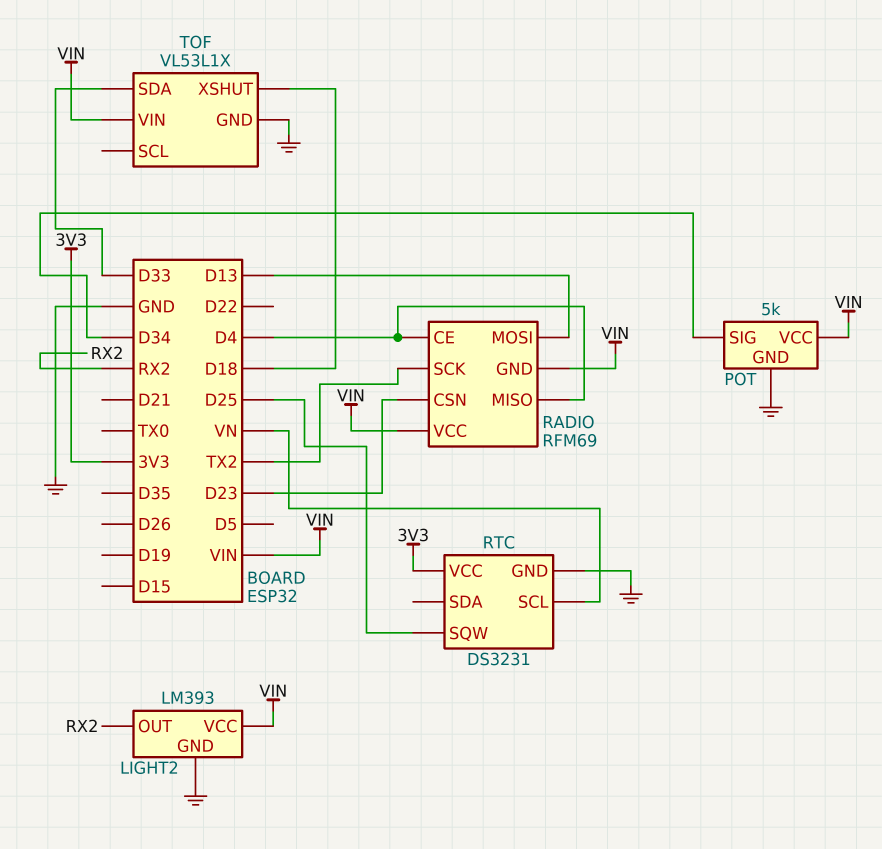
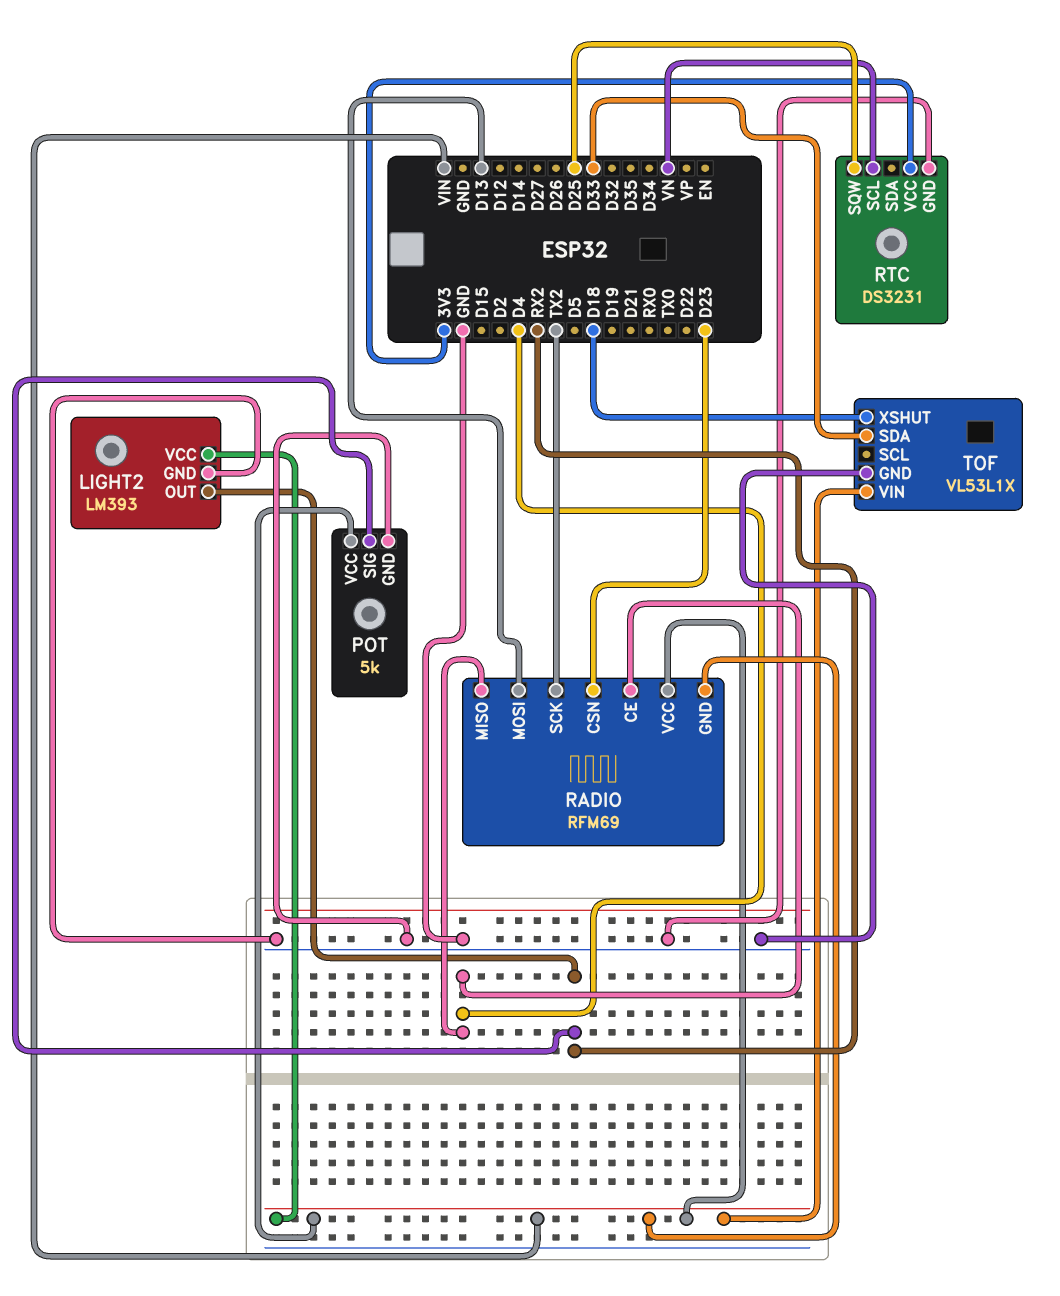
POT pin SIG: D34 -> RX2

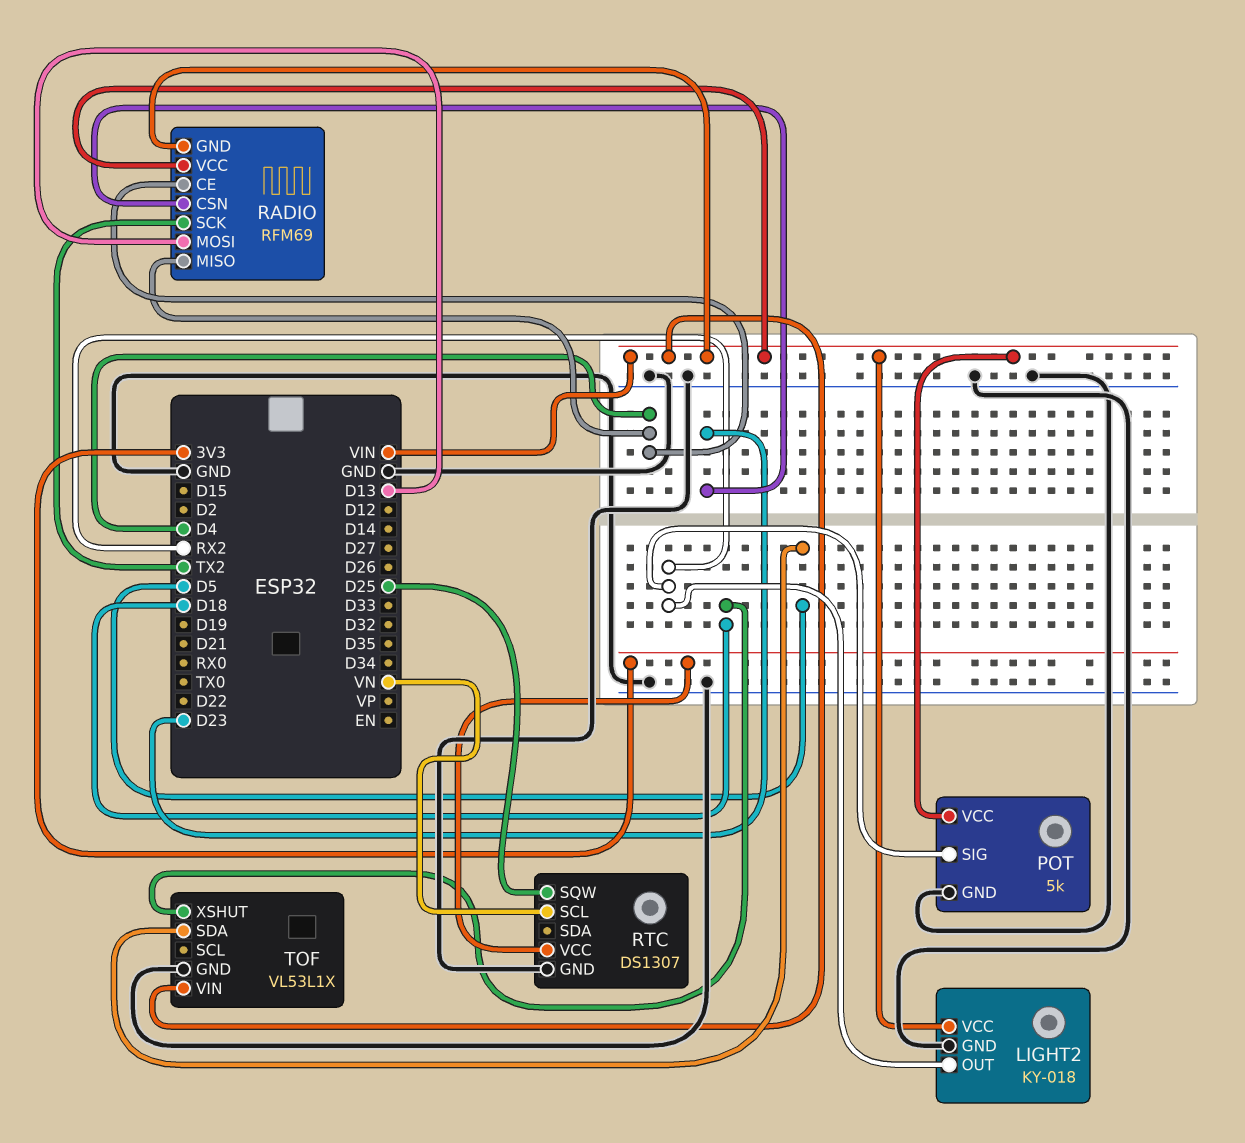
LIGHT2: LM393 -> KY-018
RTC: DS3231 -> DS1307
TOF pin SDA: D33 -> D5

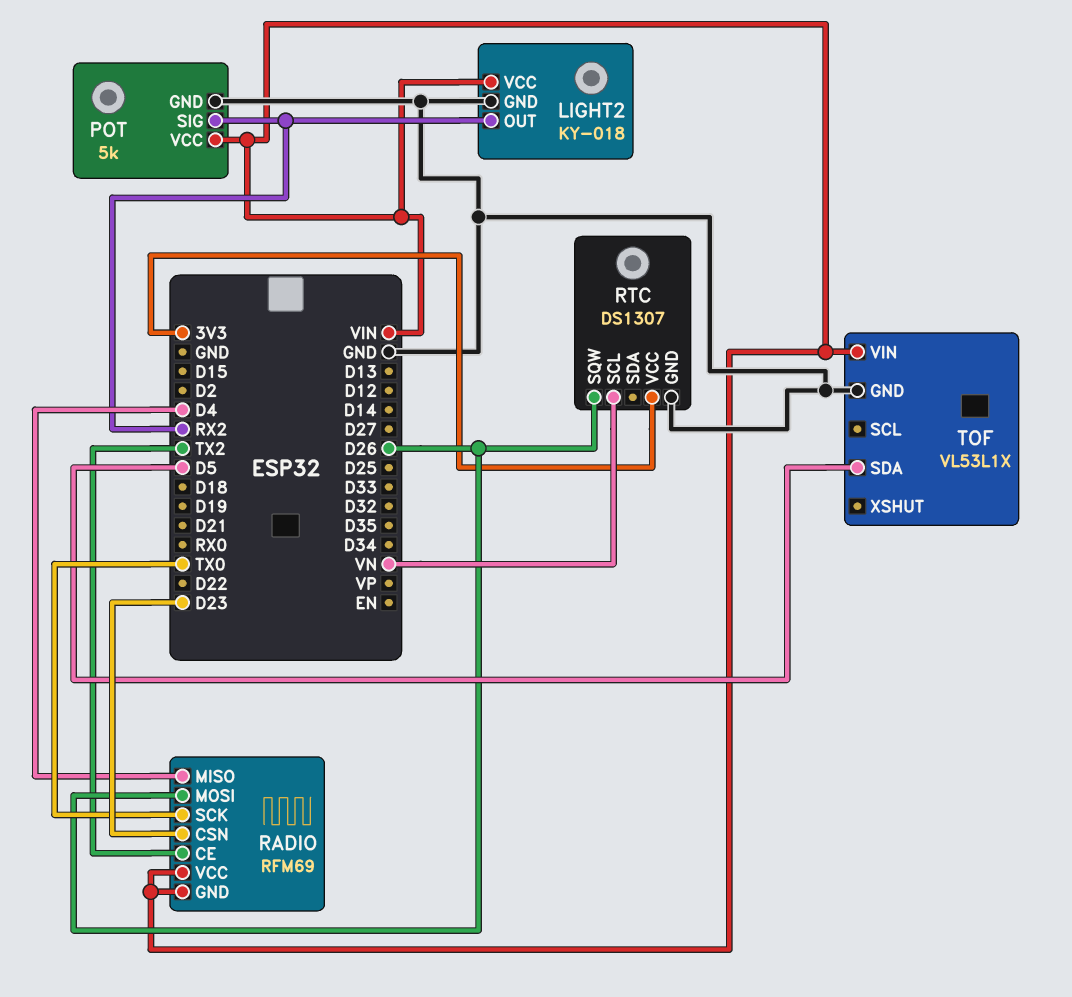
RADIO pin CE: D4 -> TX2
RADIO pin MOSI: D13 -> D26
RADIO pin SCK: TX2 -> TX0
RTC pin SQW: D25 -> D26
TOF pin XSHUT: D18 -> none

